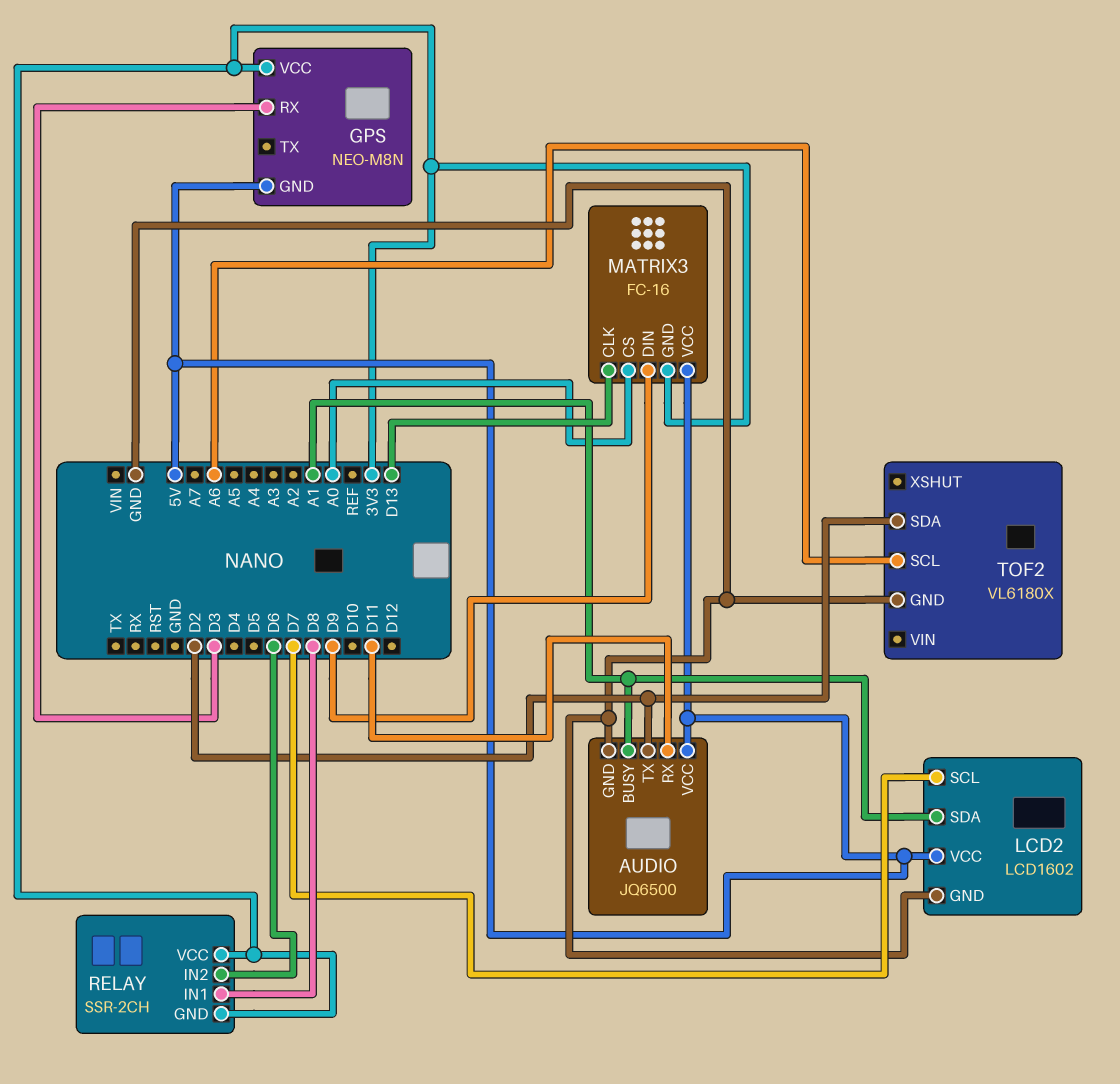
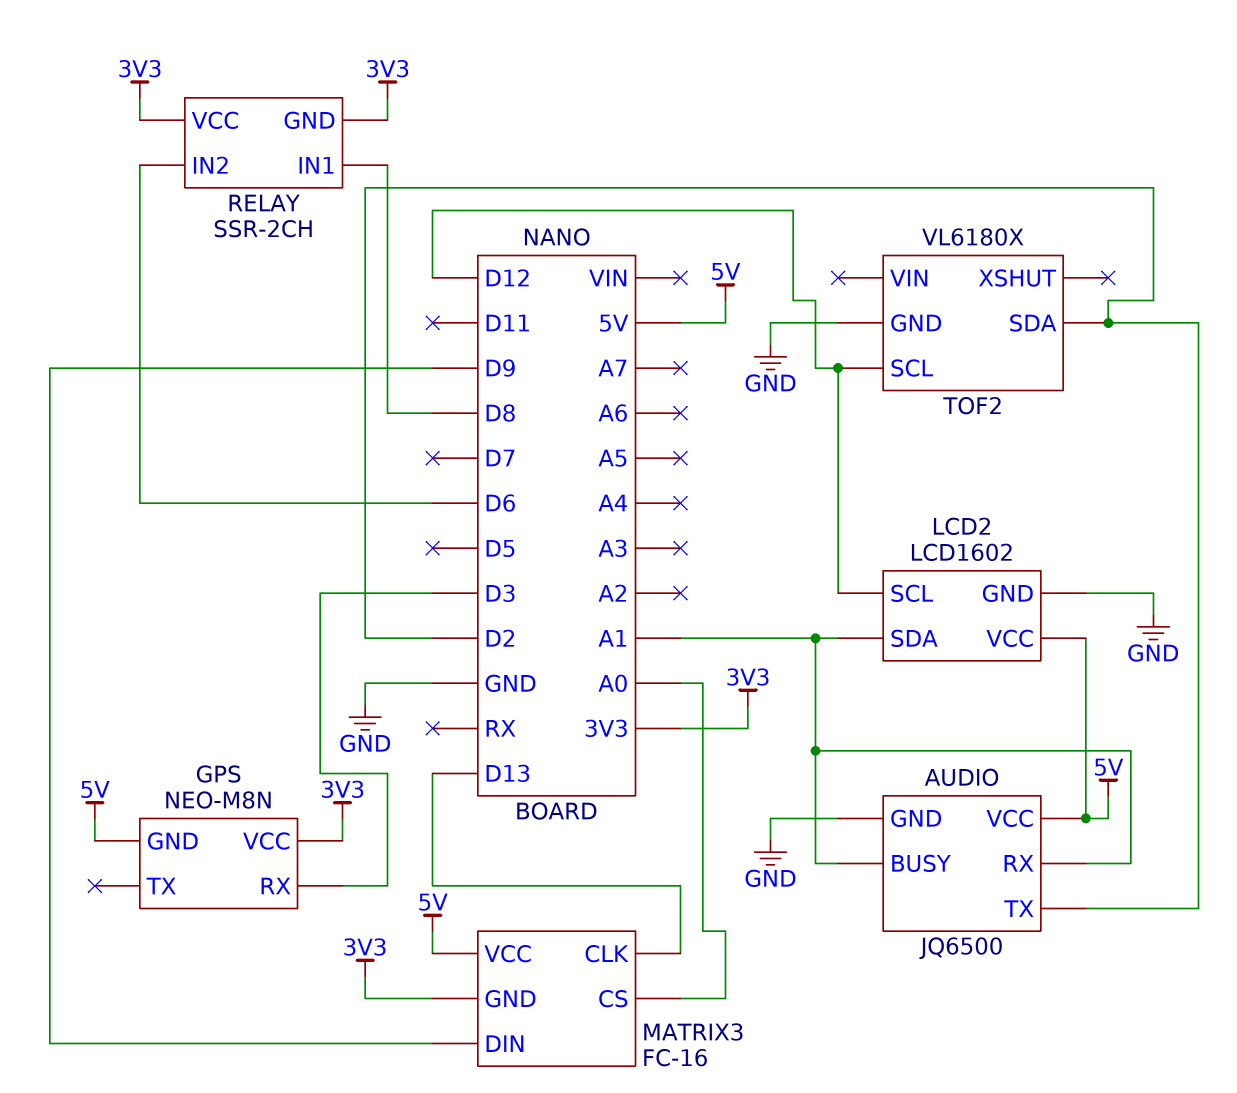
AUDIO pin RX: D11 -> A1
LCD2 pin SCL: D7 -> D12
TOF2 pin SCL: A6 -> D12

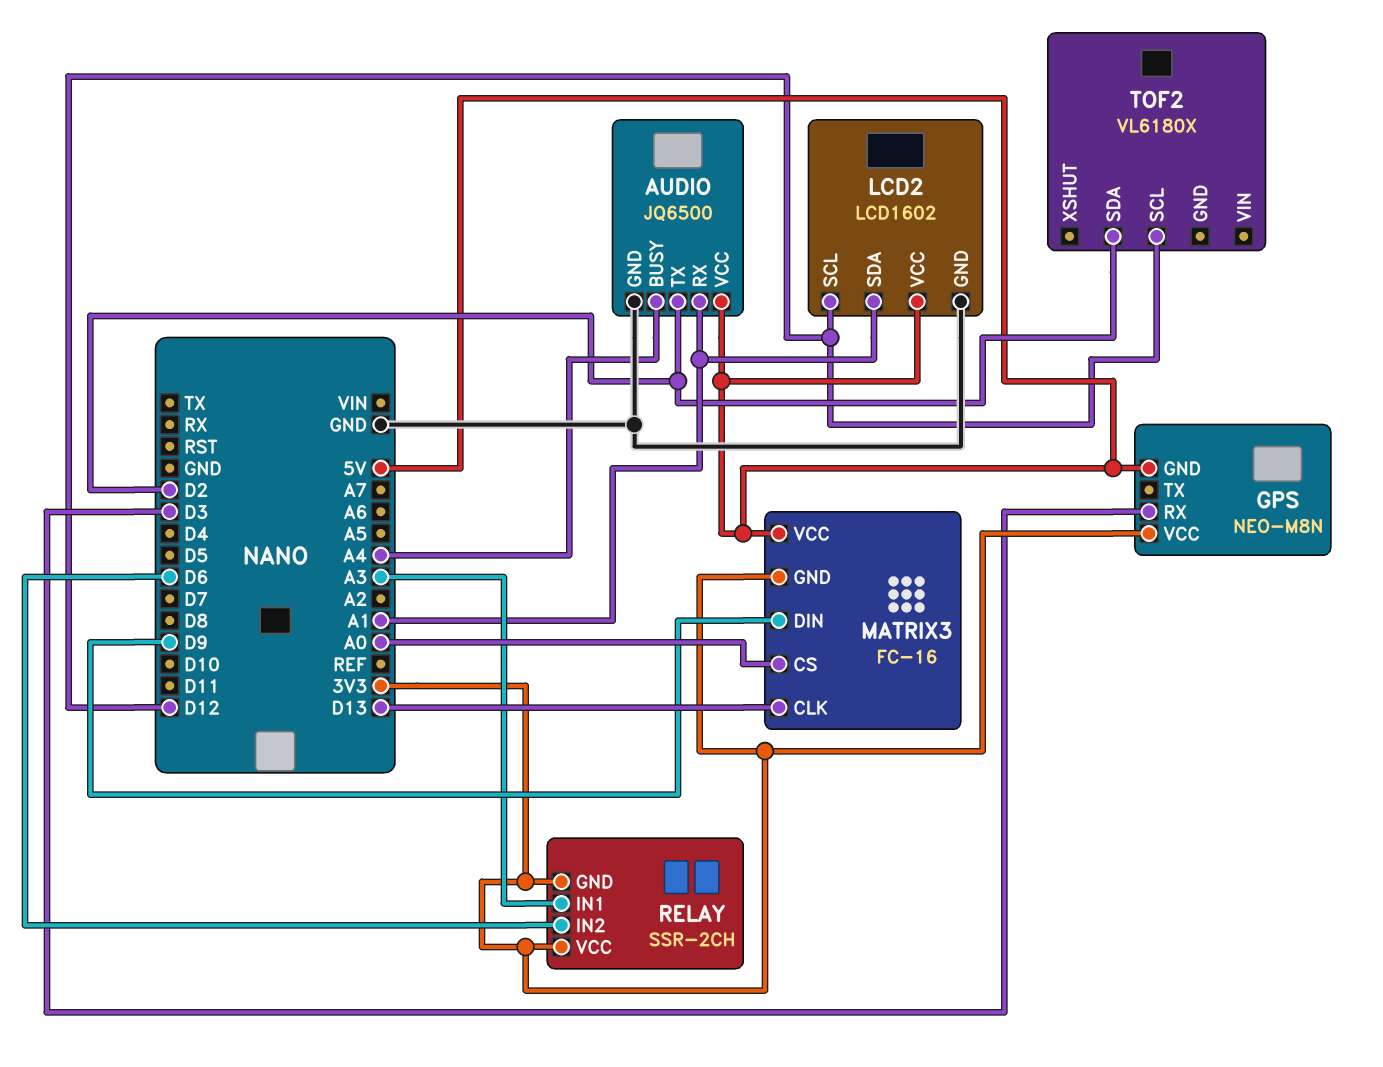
AUDIO pin BUSY: A1 -> A4
RELAY pin IN1: D8 -> A3
TOF2 pin GND: GND -> none

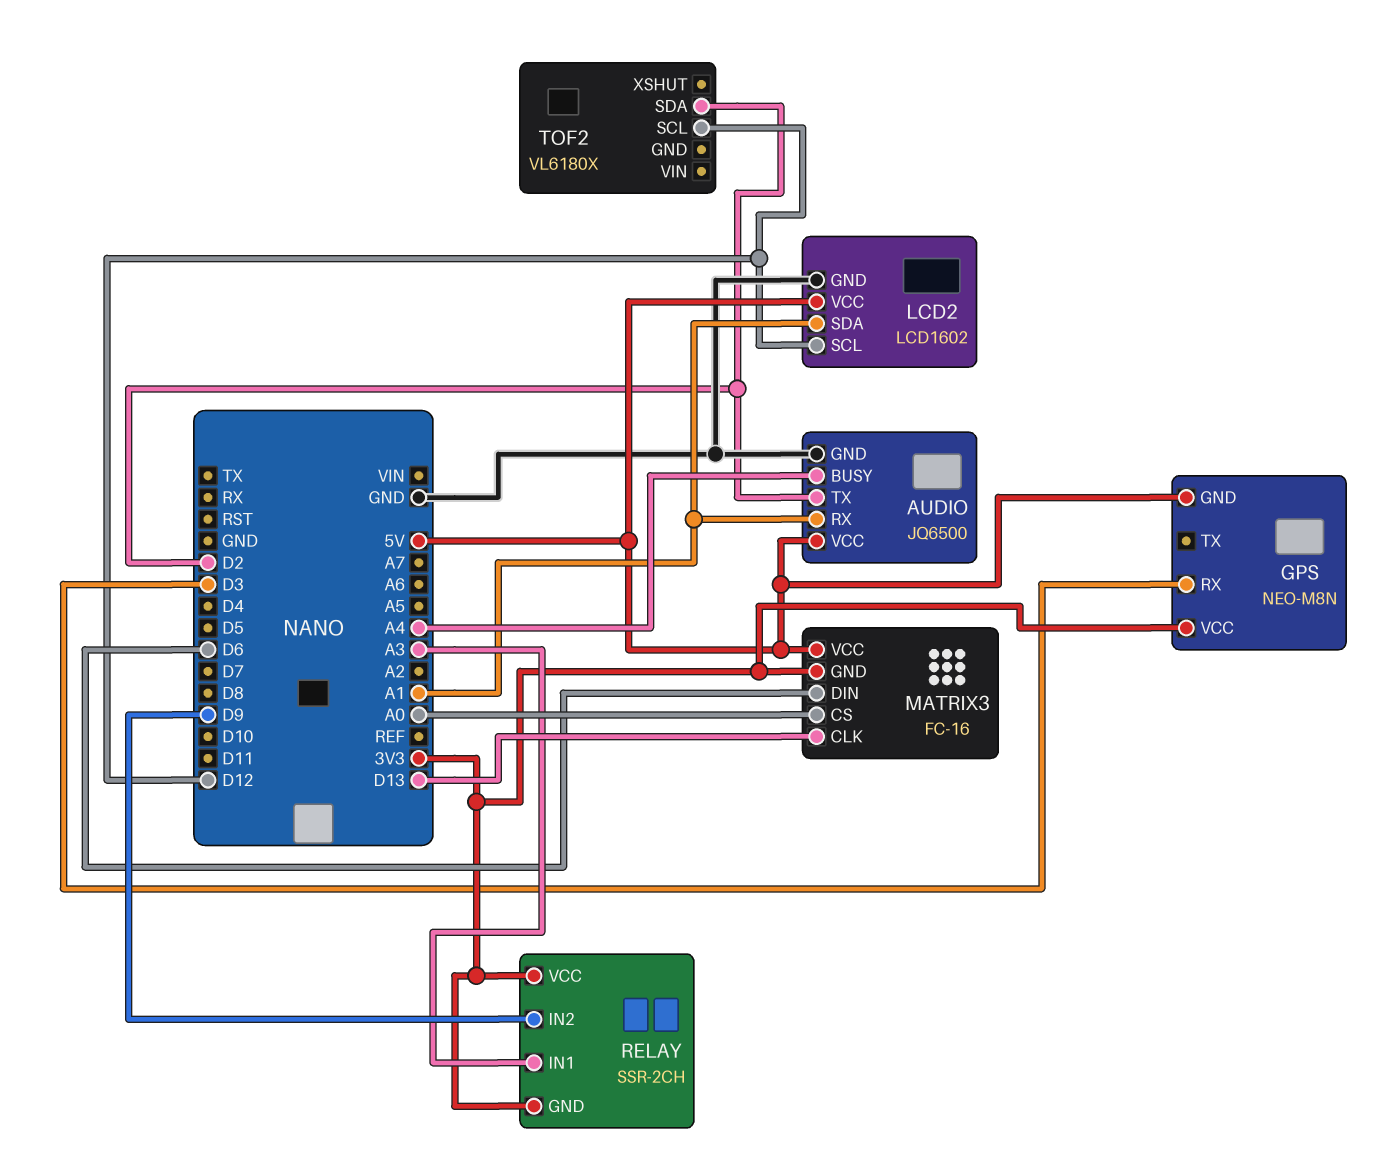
MATRIX3 pin DIN: D9 -> D6
RELAY pin IN2: D6 -> D9

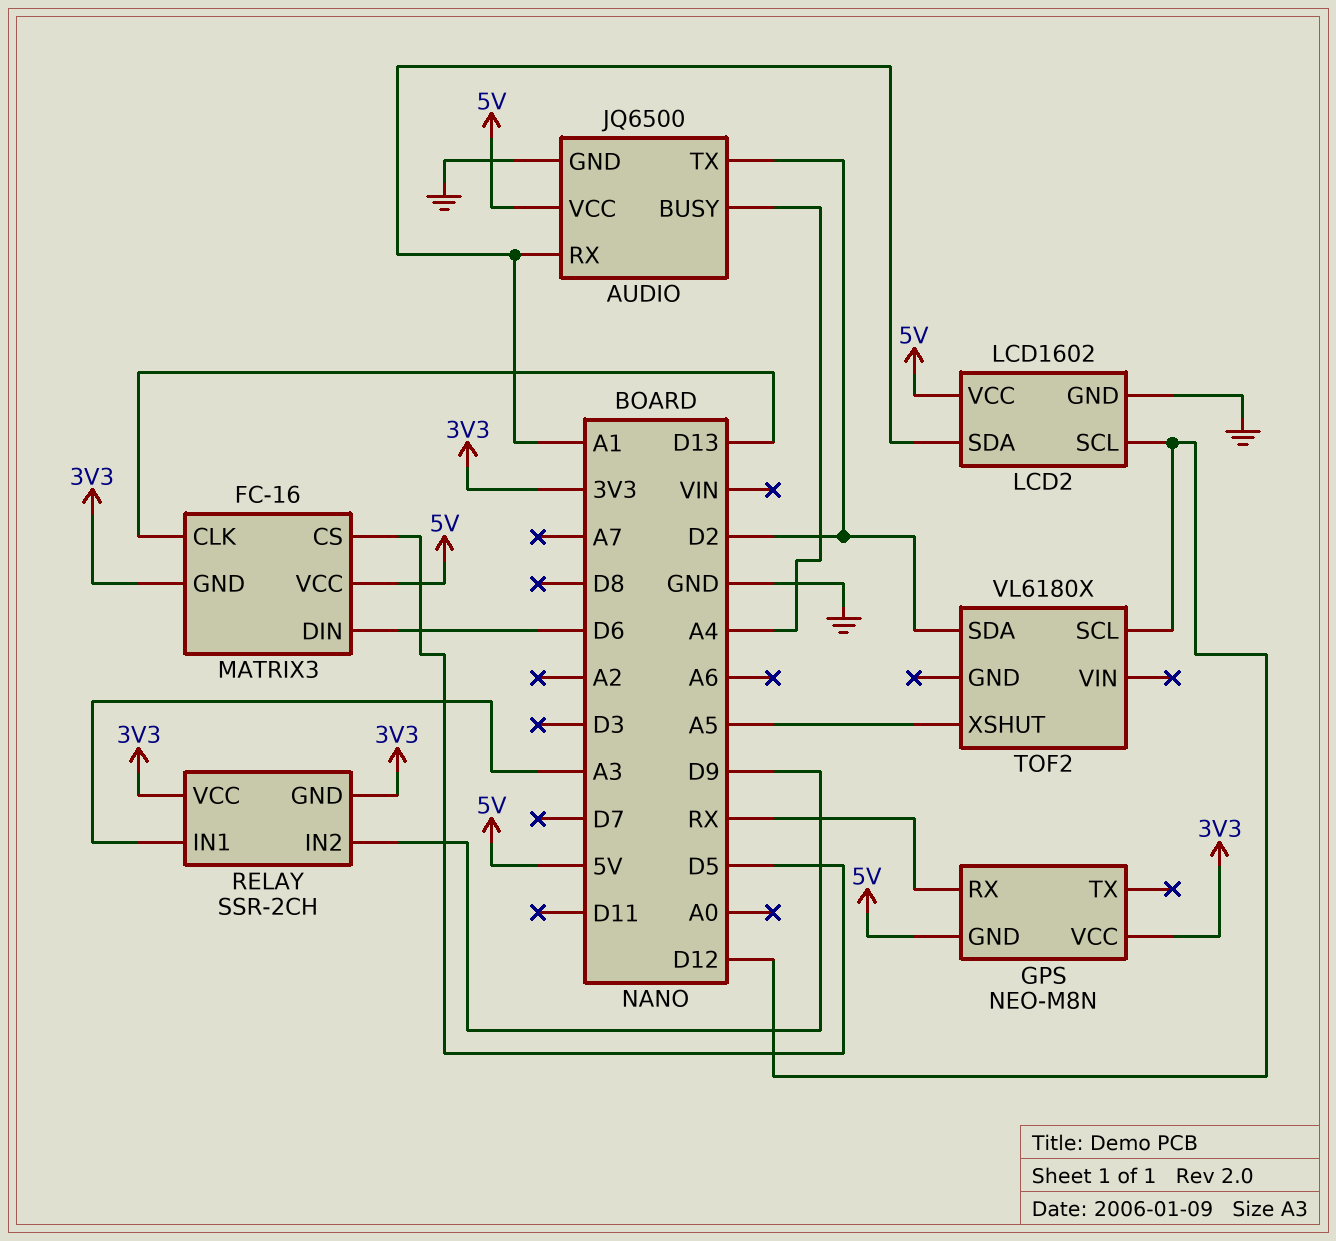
GPS pin RX: D3 -> RX
MATRIX3 pin CS: A0 -> D5
TOF2 pin XSHUT: none -> A5

